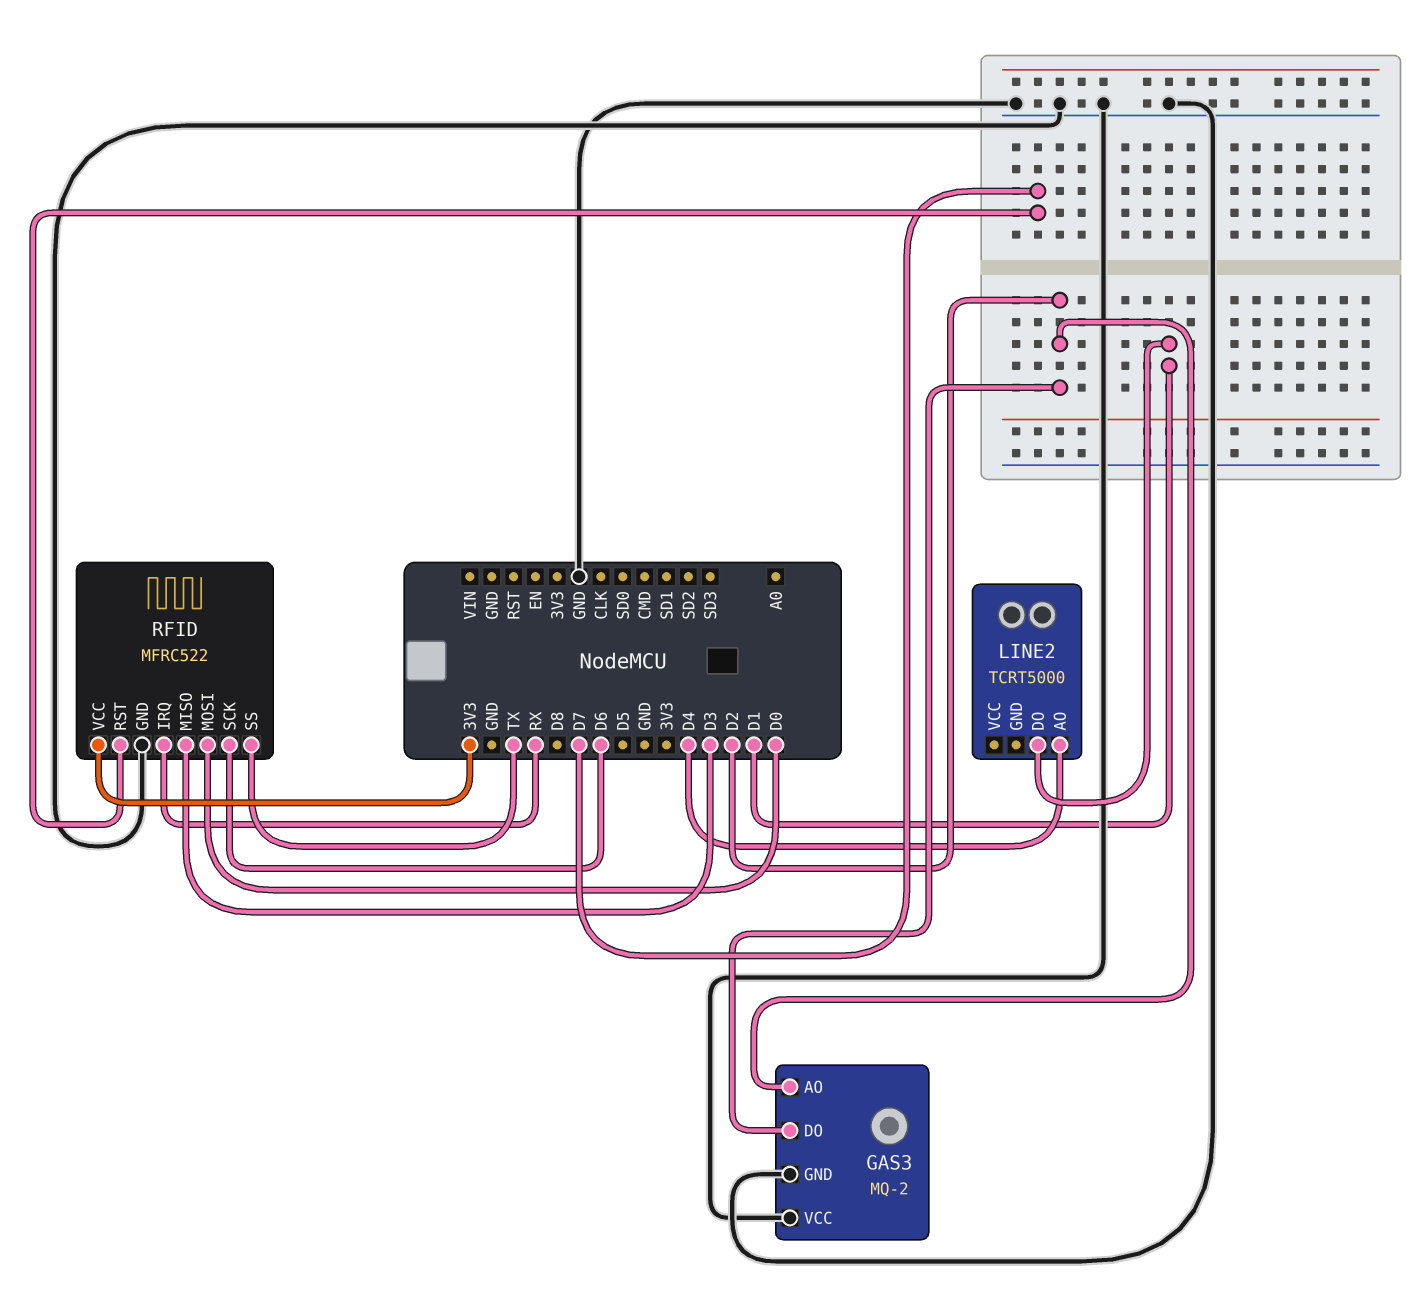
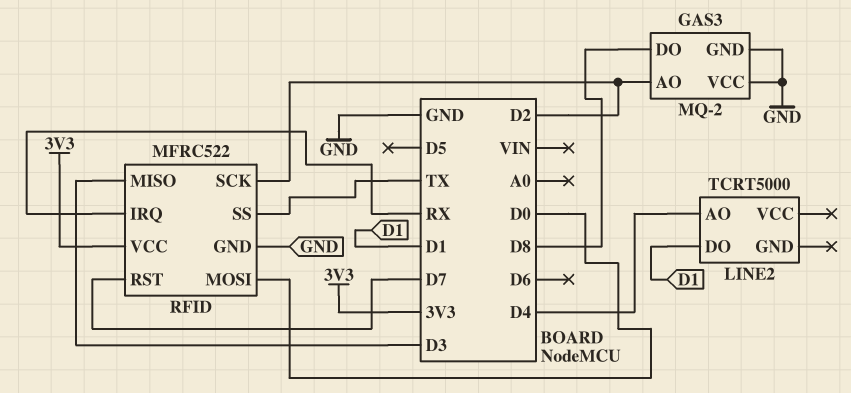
GAS3 pin DO: D2 -> D8
RFID pin SCK: D6 -> D2

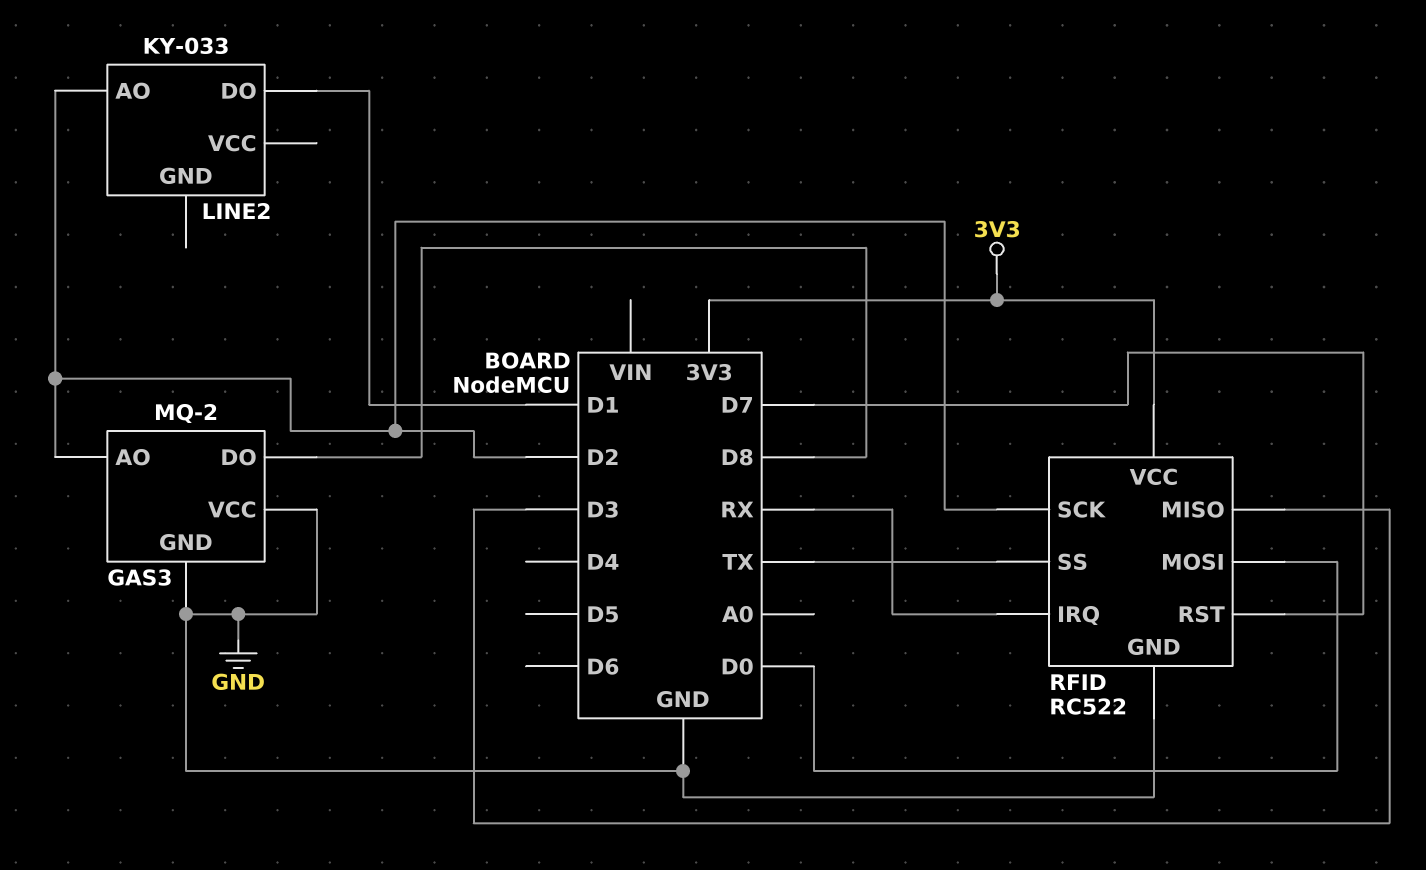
LINE2: TCRT5000 -> KY-033
LINE2 pin AO: D4 -> D2
RFID: MFRC522 -> RC522

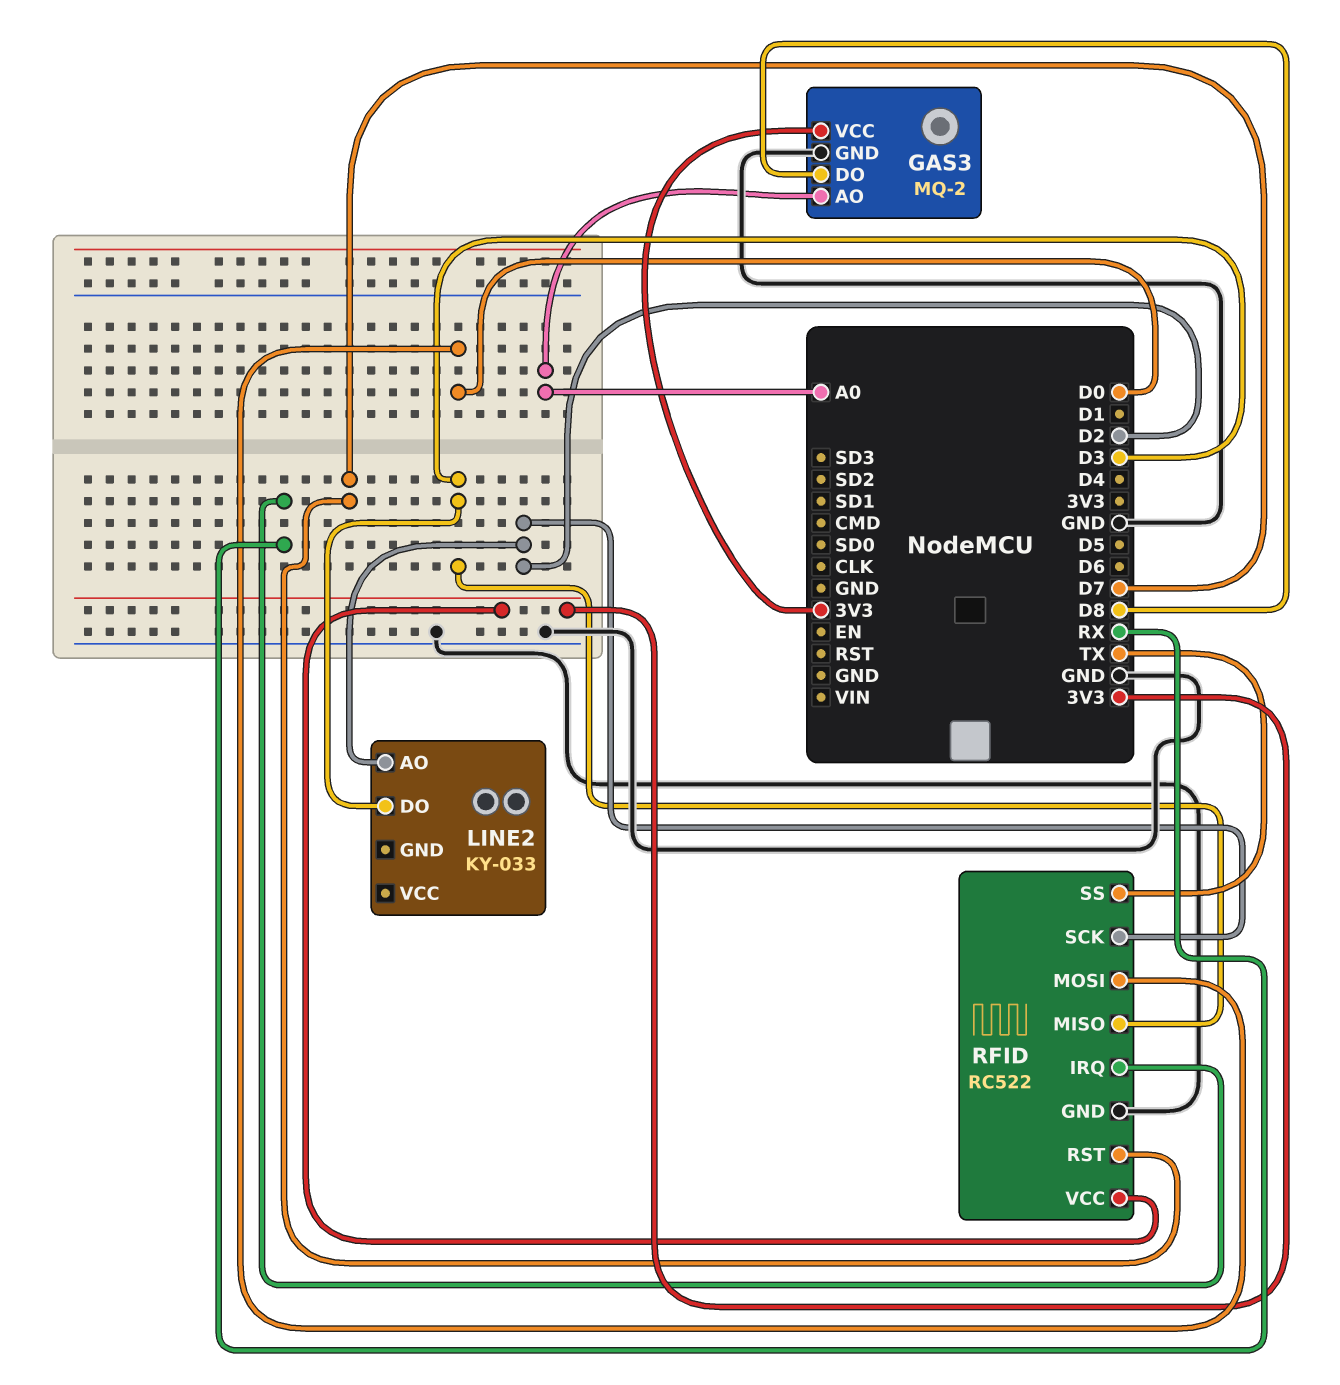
GAS3 pin AO: D2 -> A0
GAS3 pin VCC: GND -> 3V3
LINE2 pin DO: D1 -> D3

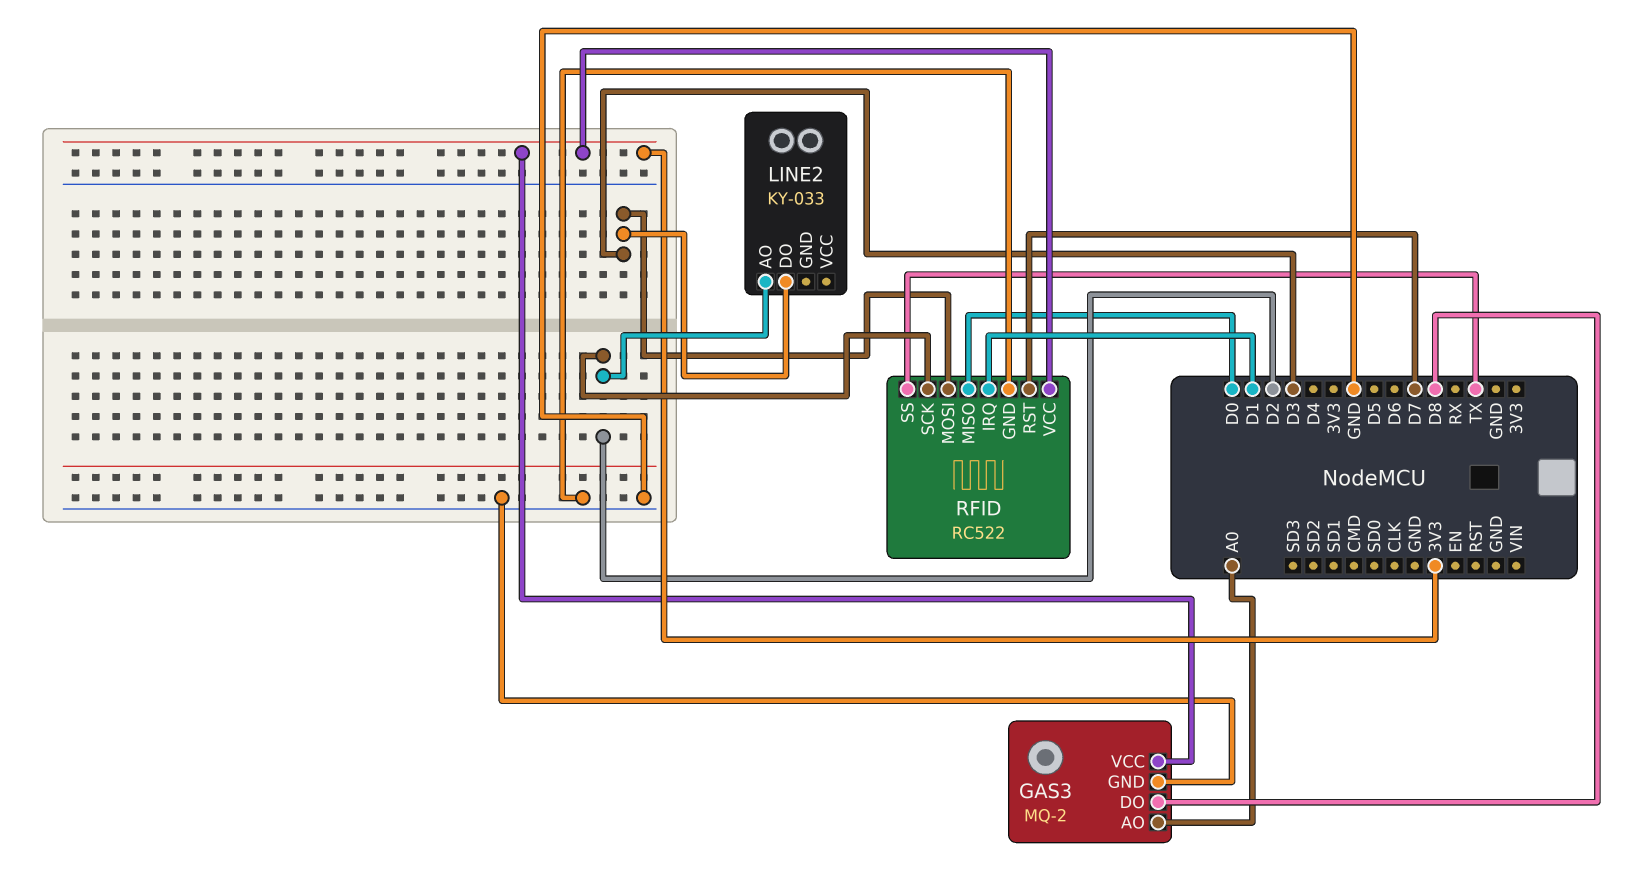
RFID pin IRQ: RX -> D1
RFID pin MISO: D3 -> D0
RFID pin MOSI: D0 -> D3

